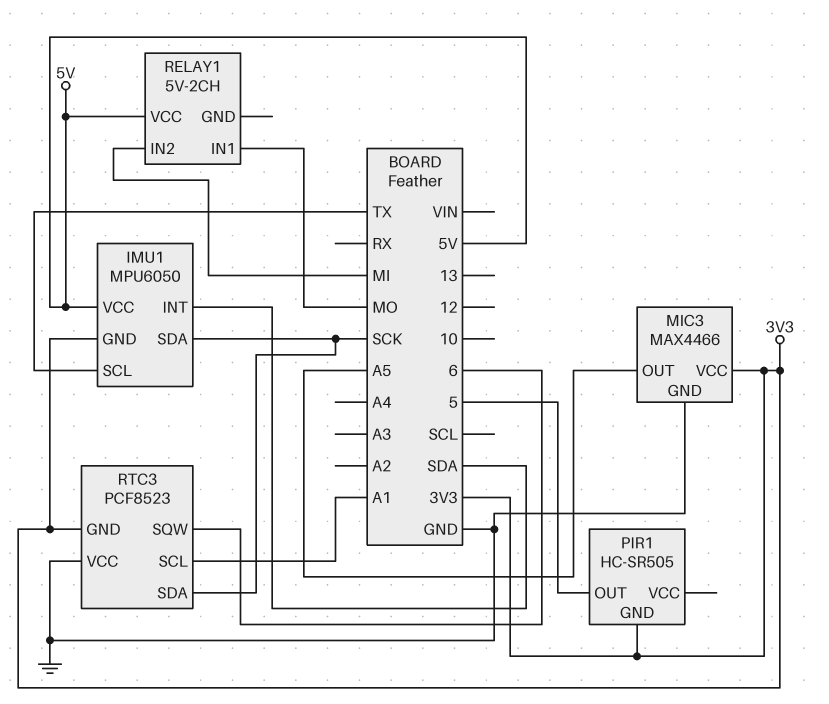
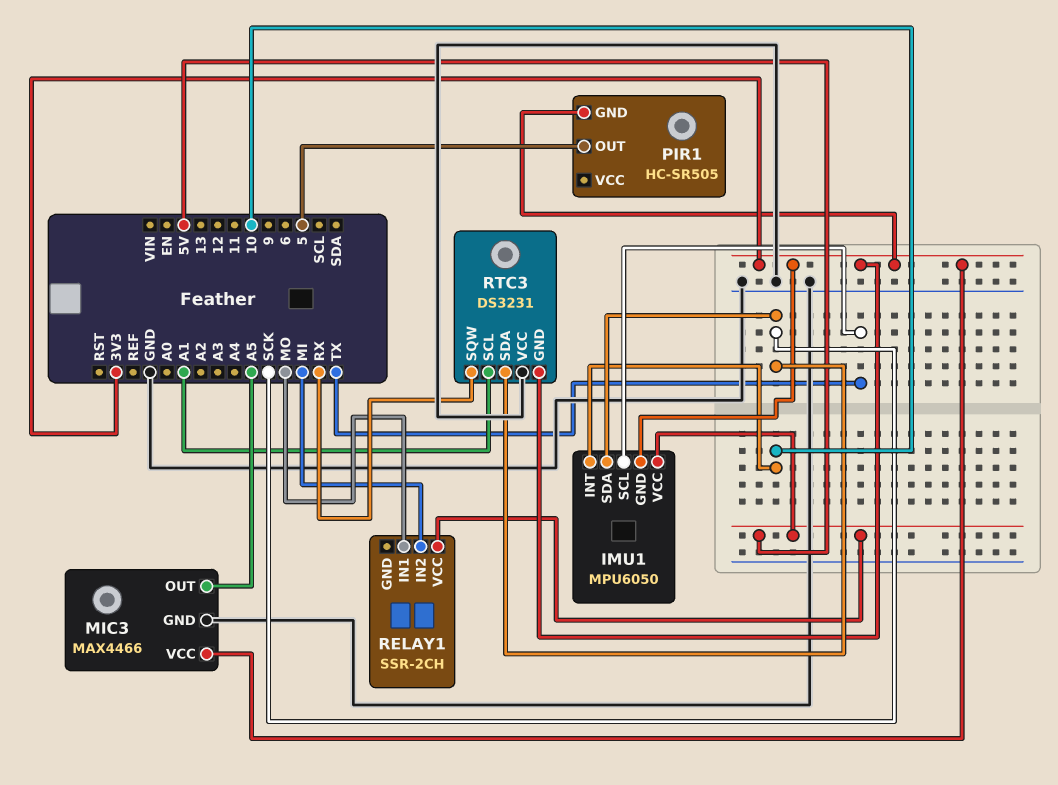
IMU1 pin INT: SDA -> 10
RELAY1: 5V-2CH -> SSR-2CH
RTC3: PCF8523 -> DS3231
RTC3 pin SQW: 6 -> RX

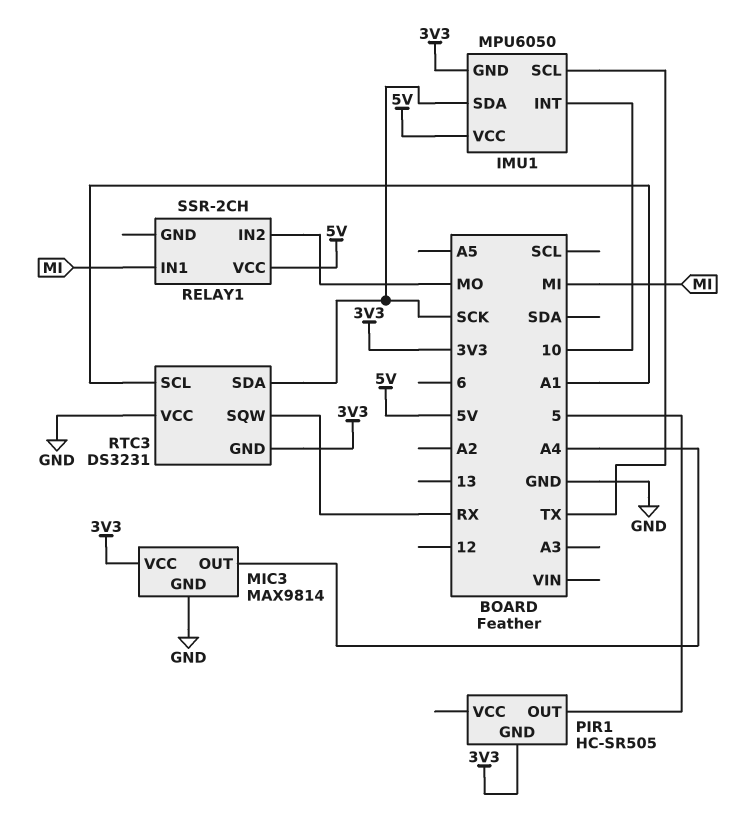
MIC3: MAX4466 -> MAX9814
MIC3 pin OUT: A5 -> A4
RELAY1 pin IN1: MO -> MI
RELAY1 pin IN2: MI -> MO

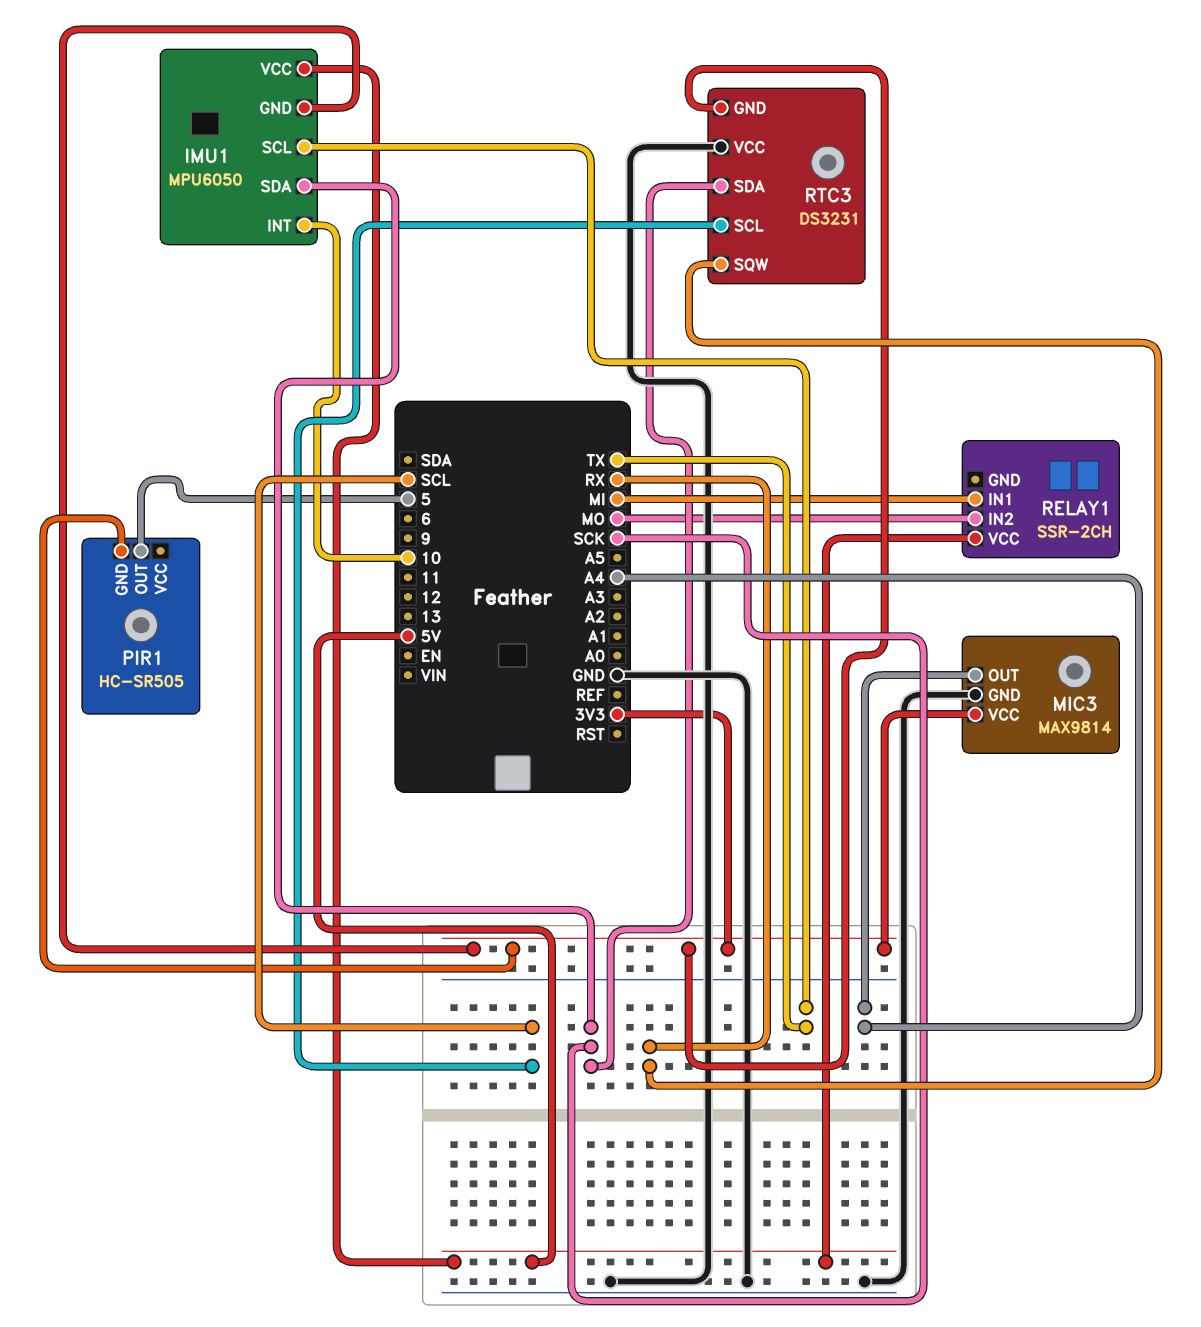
RTC3 pin SCL: A1 -> SCL

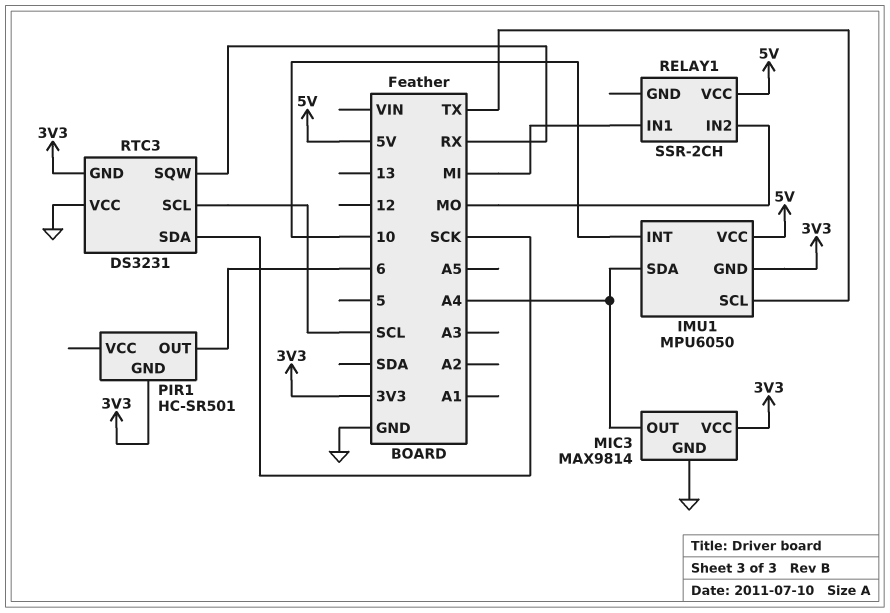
IMU1 pin SDA: SCK -> A4
PIR1: HC-SR505 -> HC-SR501
PIR1 pin OUT: 5 -> 6

